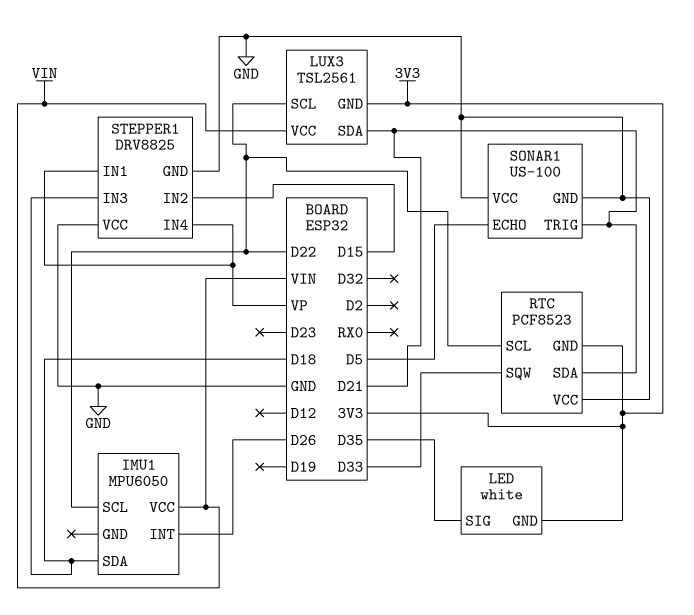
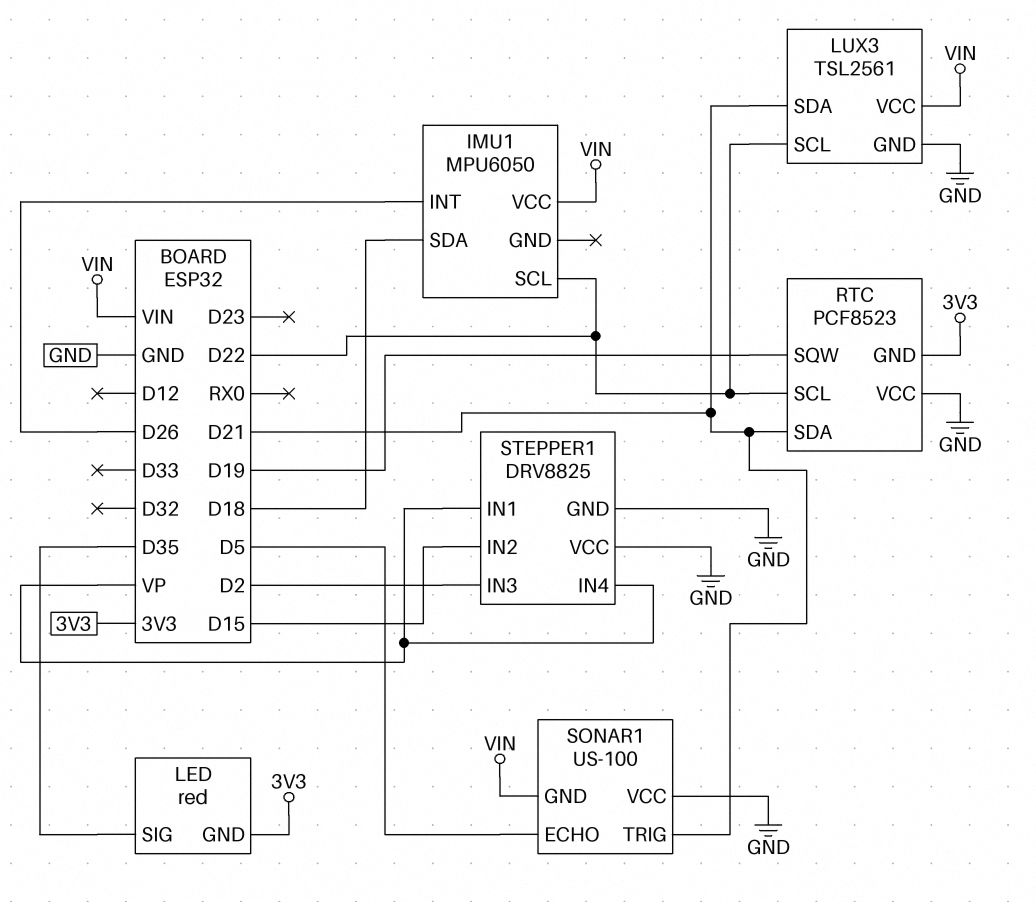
LED: white -> red
LUX3 pin GND: 3V3 -> GND
RTC pin SQW: D33 -> D19
SONAR1 pin GND: GND -> VIN
STEPPER1 pin IN3: D18 -> D2

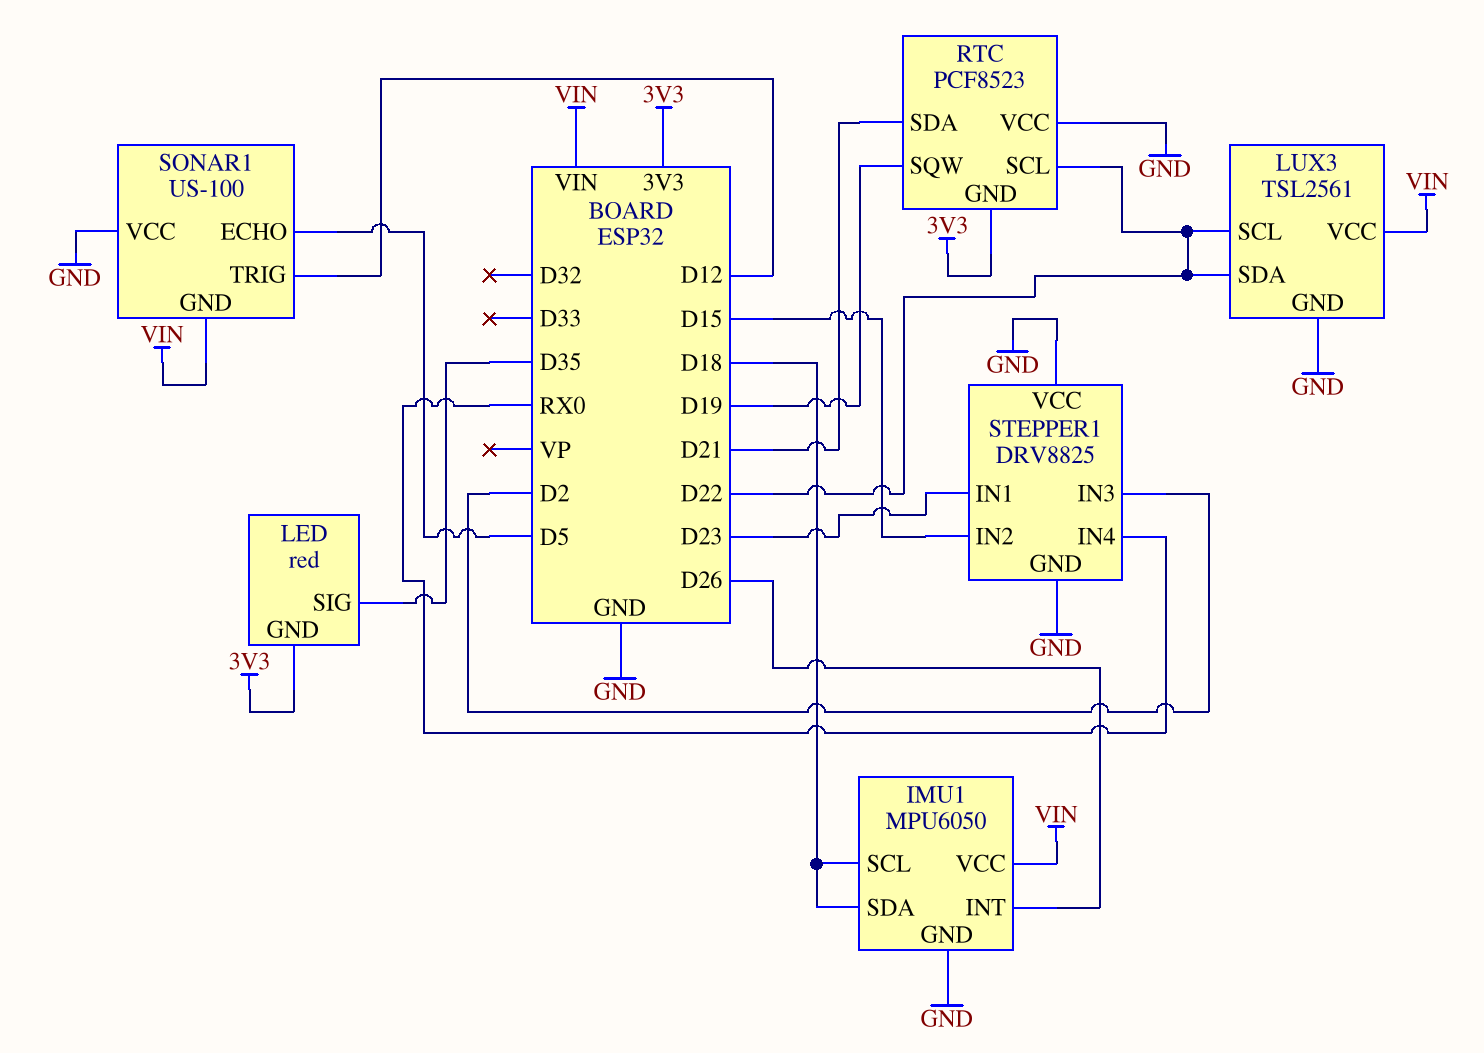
IMU1 pin GND: none -> GND
IMU1 pin SCL: D22 -> D18
LUX3 pin SDA: D21 -> D22
SONAR1 pin TRIG: D21 -> D12
STEPPER1 pin IN1: VP -> D23
STEPPER1 pin IN4: VP -> RX0

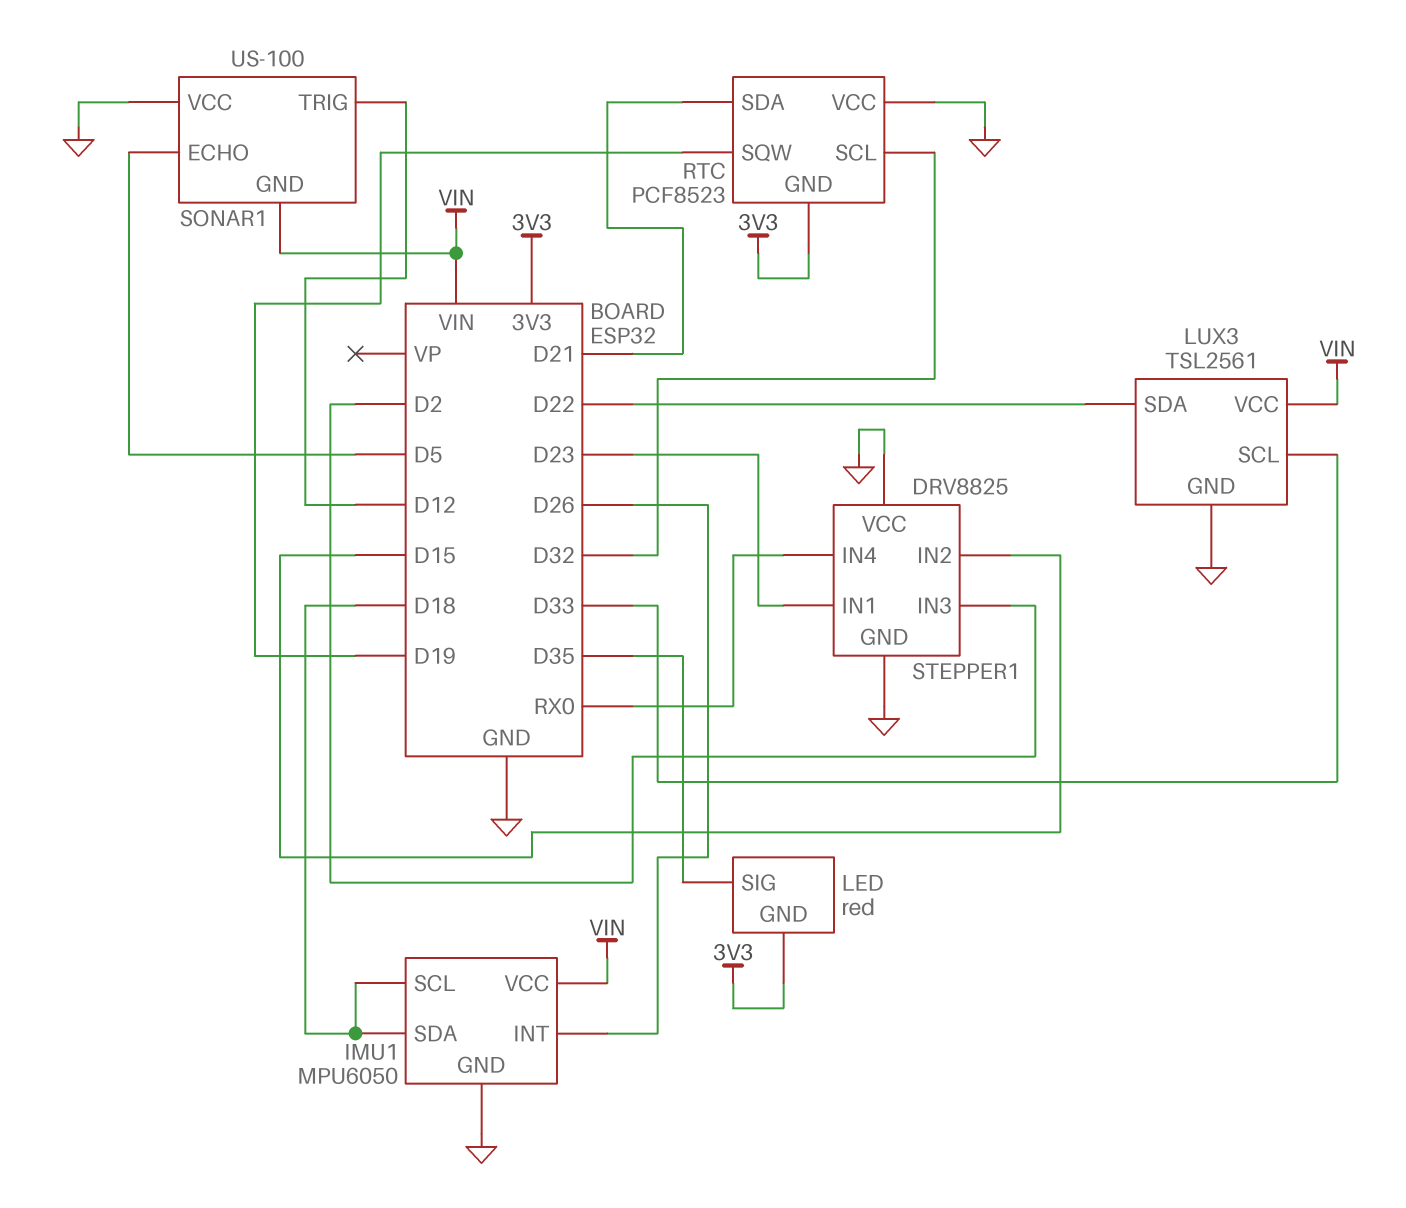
LUX3 pin SCL: D22 -> D33
RTC pin SCL: D22 -> D32

